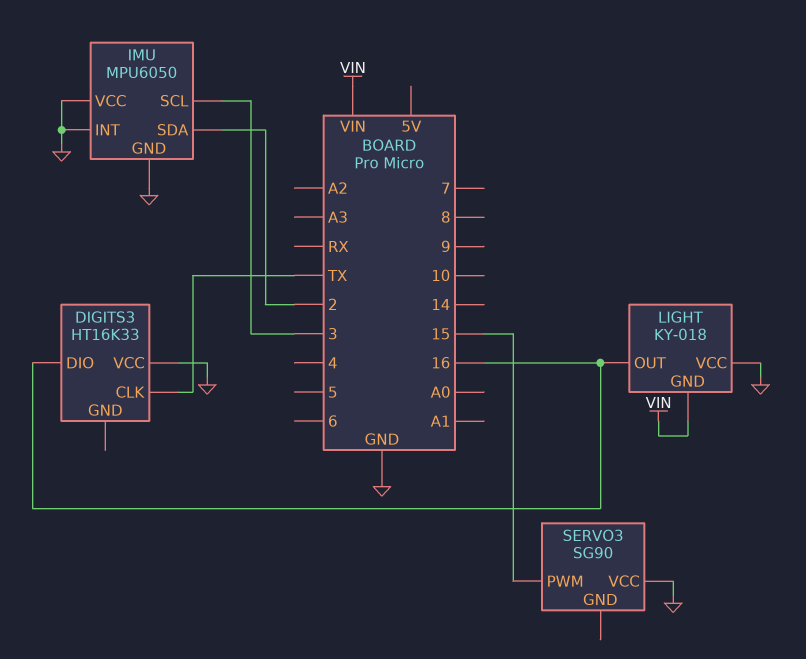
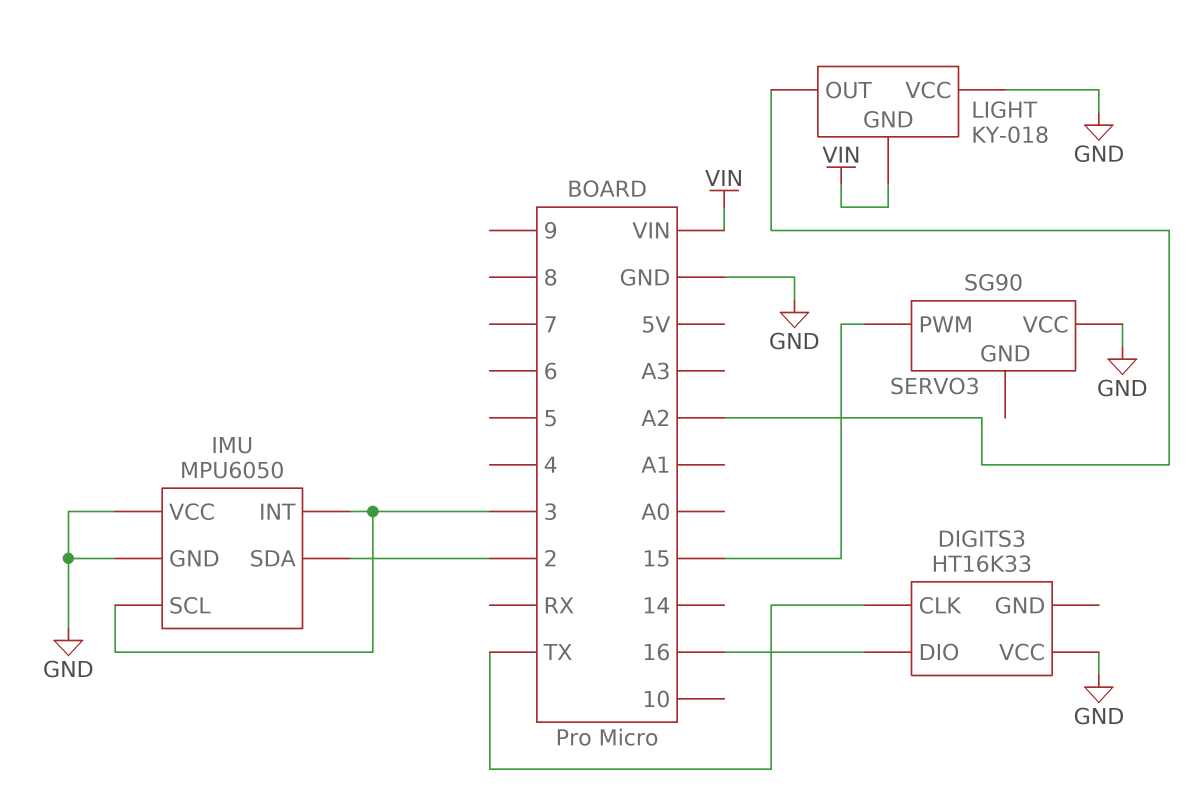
IMU pin INT: GND -> 3
LIGHT pin OUT: 16 -> A2

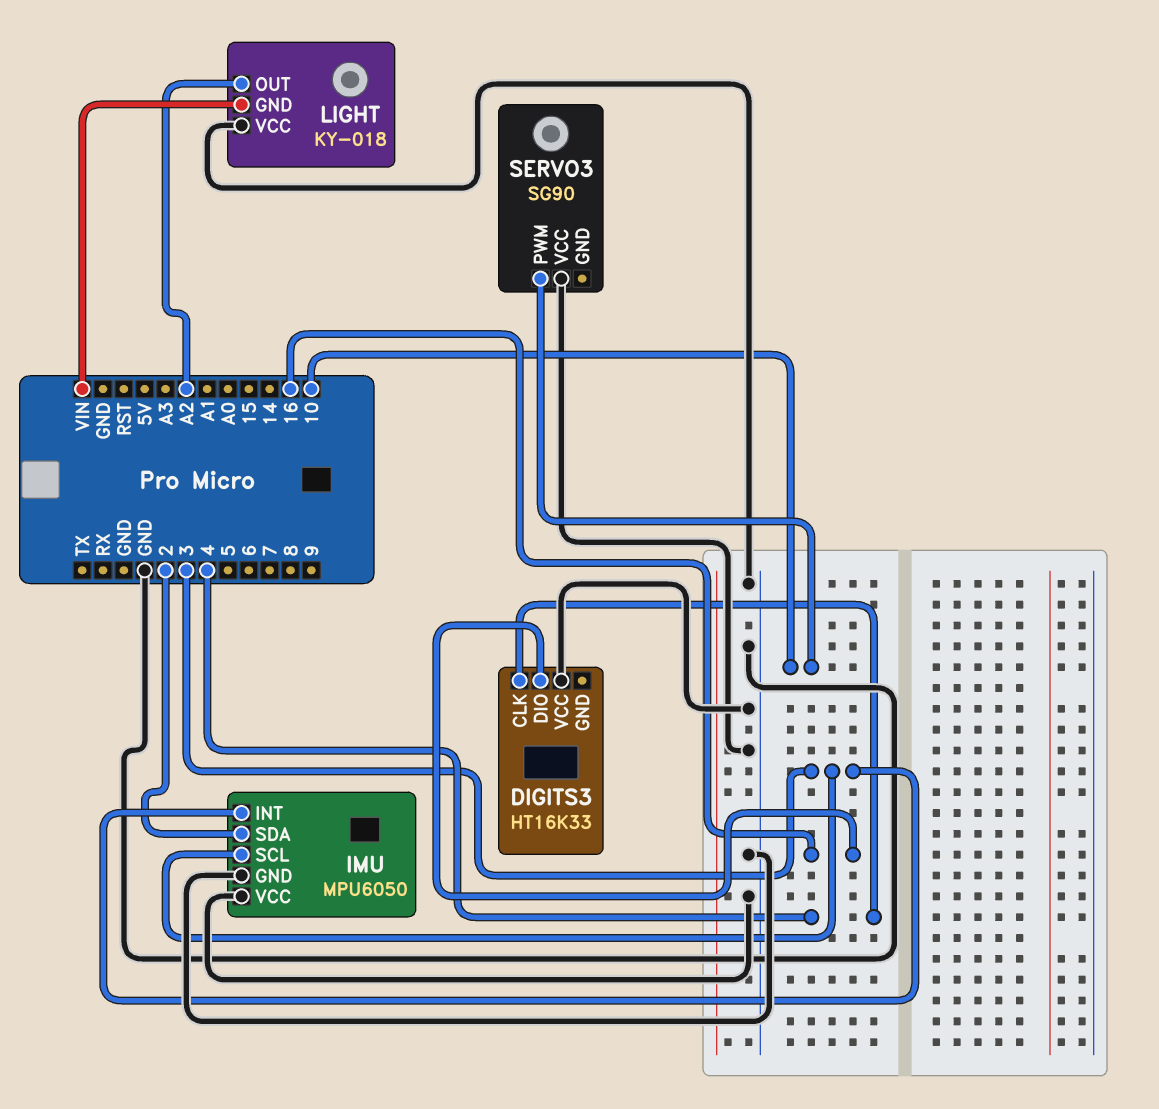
DIGITS3 pin CLK: TX -> 4
SERVO3 pin PWM: 15 -> 10

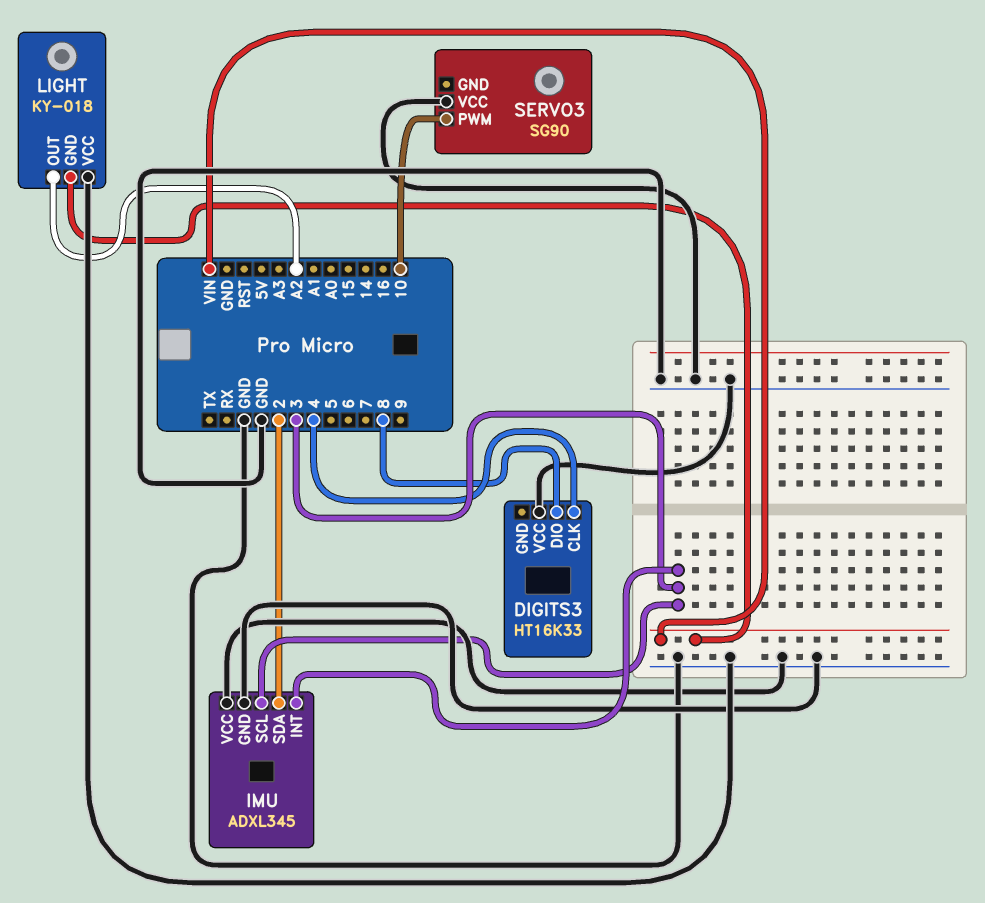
DIGITS3 pin DIO: 16 -> 8
IMU: MPU6050 -> ADXL345

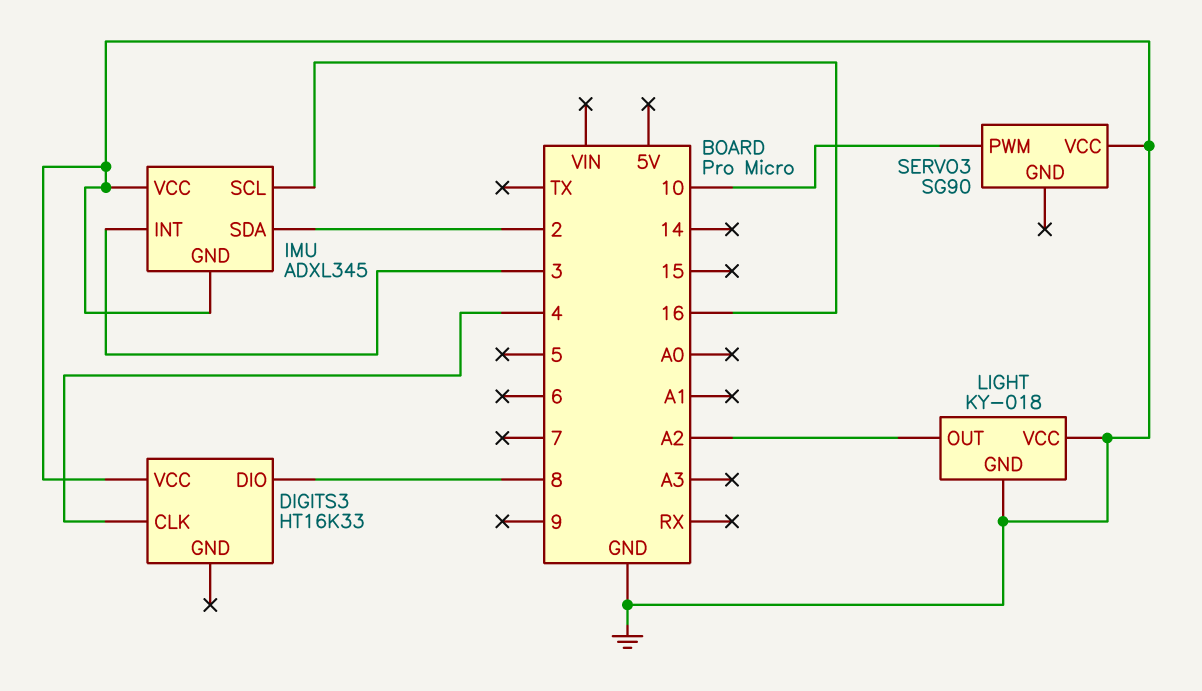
IMU pin SCL: 3 -> 16
LIGHT pin GND: VIN -> GND

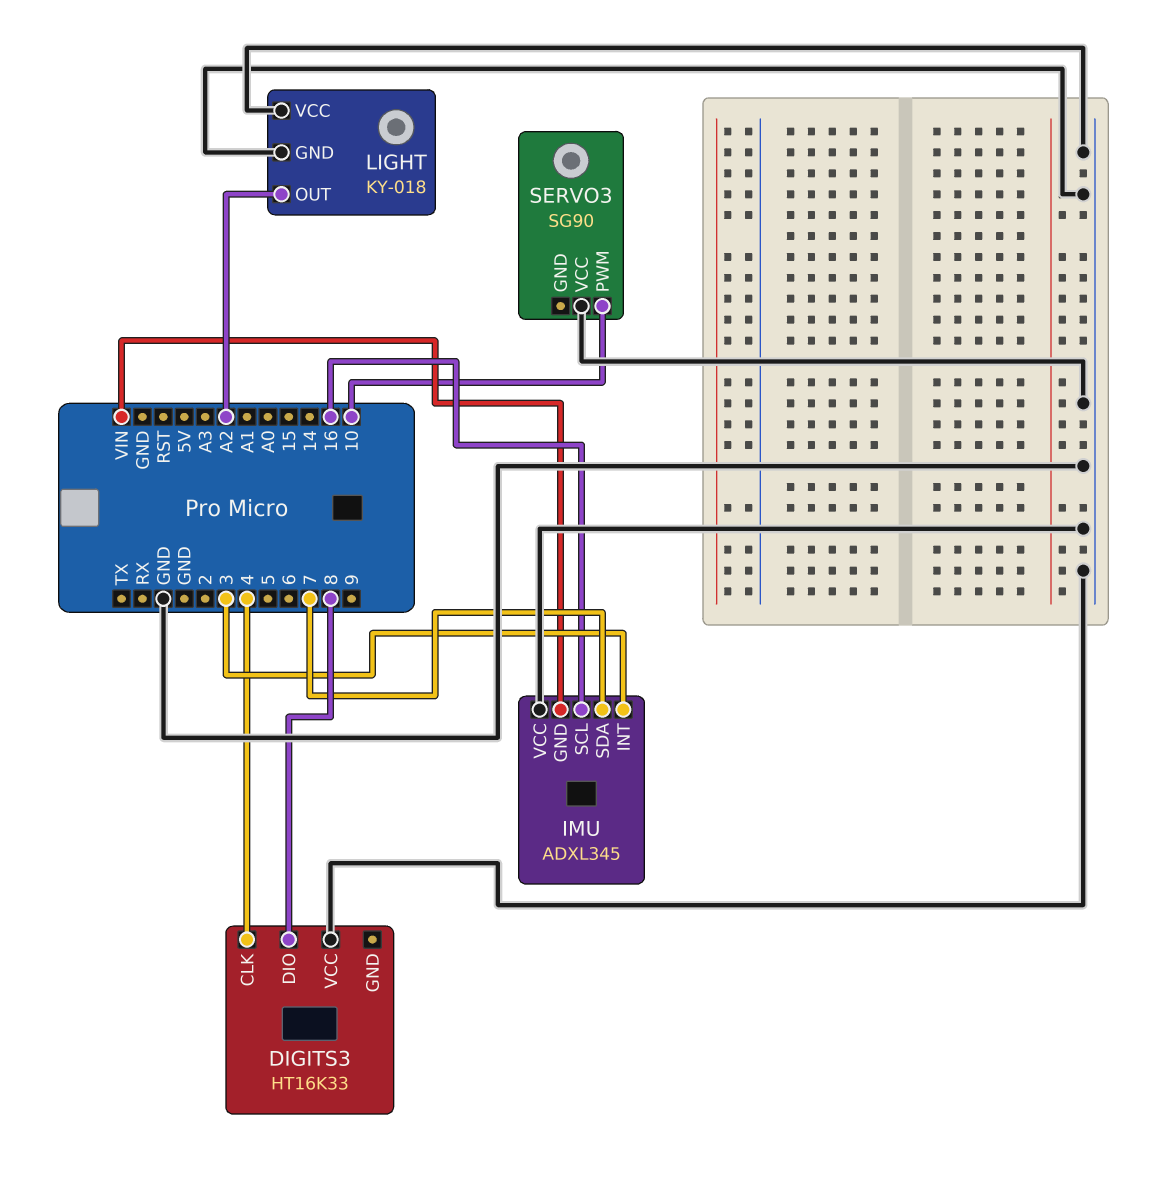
IMU pin GND: GND -> VIN
IMU pin SDA: 2 -> 7

